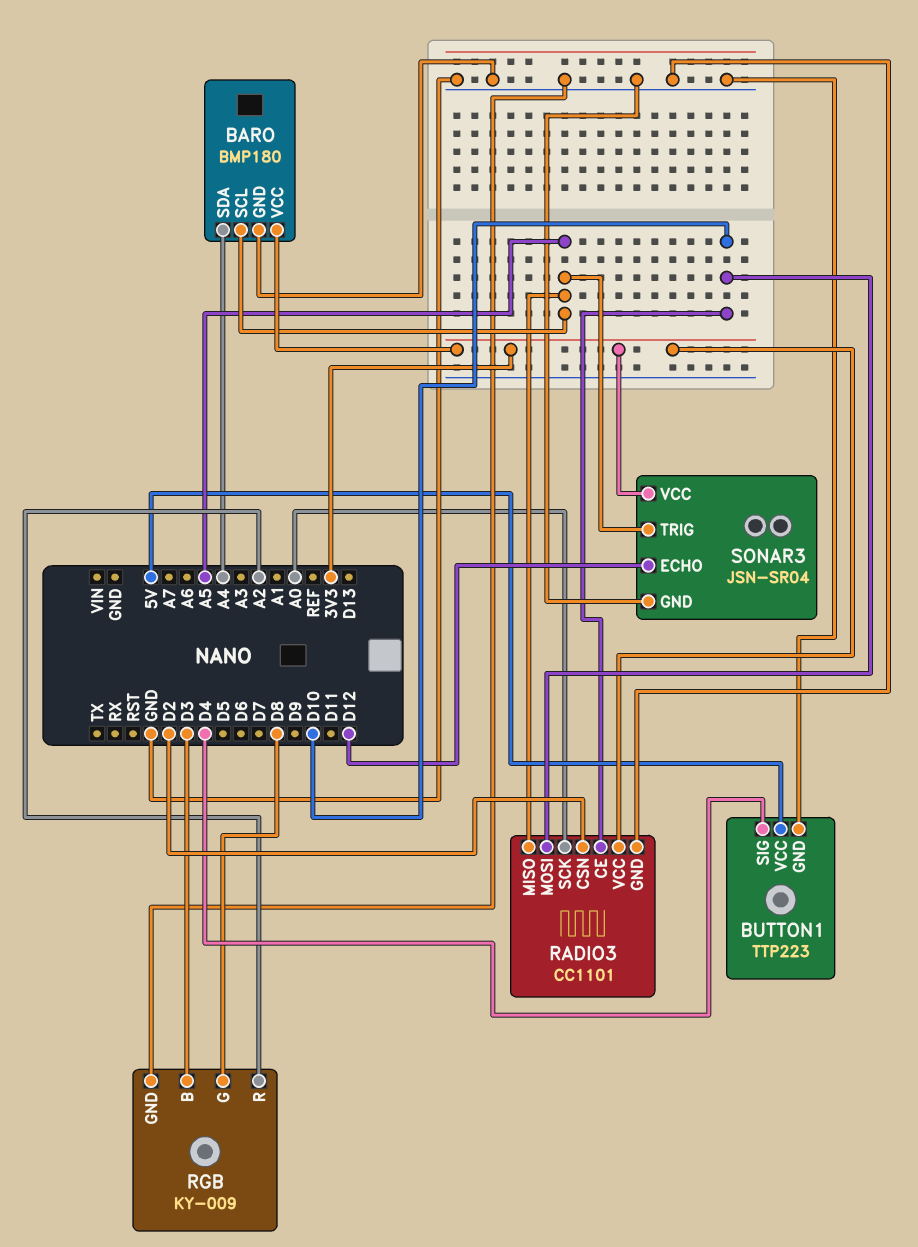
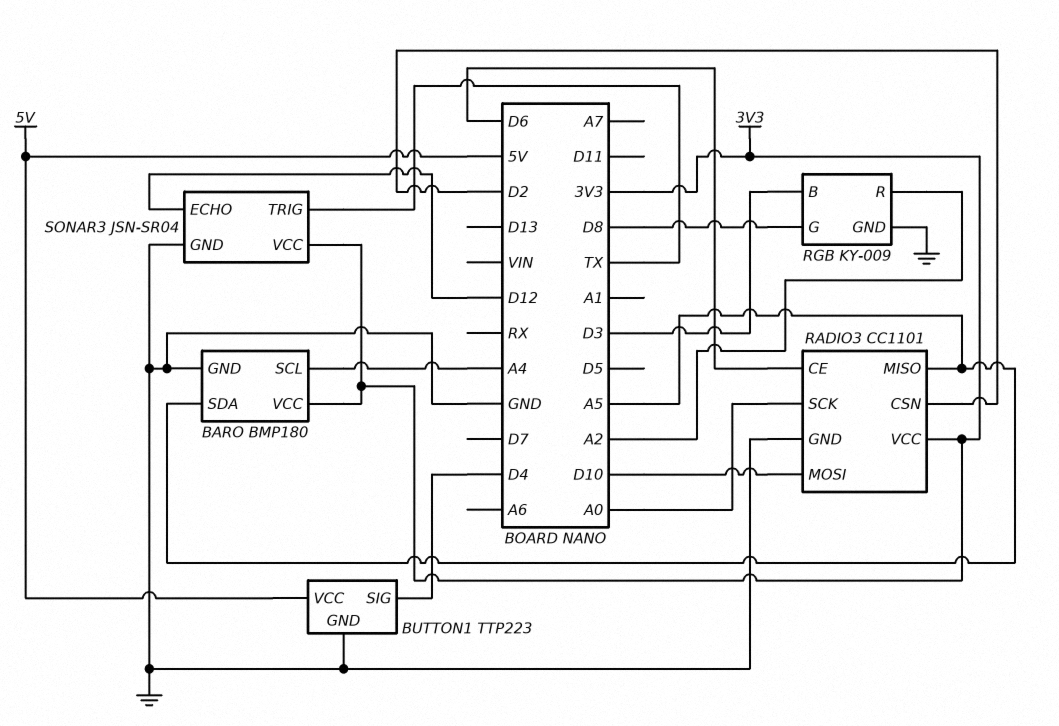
BARO pin SCL: A5 -> A4
BARO pin SDA: A4 -> A5
RADIO3 pin CE: D10 -> D6
SONAR3 pin TRIG: A5 -> TX

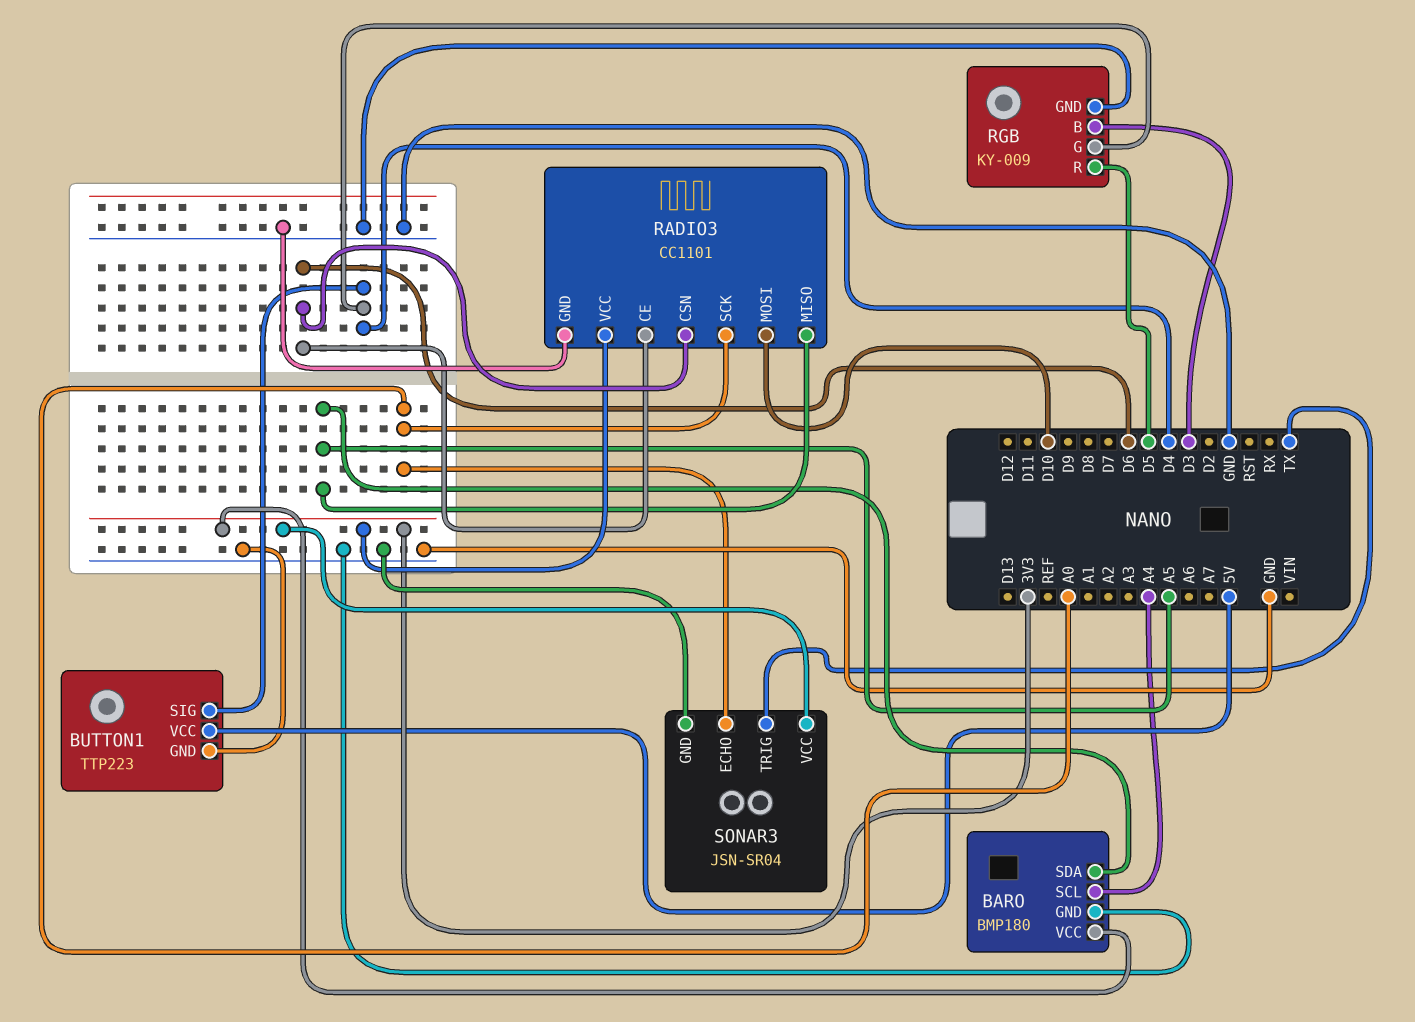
RADIO3 pin CSN: D2 -> D6
RGB pin G: D8 -> D4
RGB pin R: A2 -> D5
SONAR3 pin ECHO: D12 -> A0

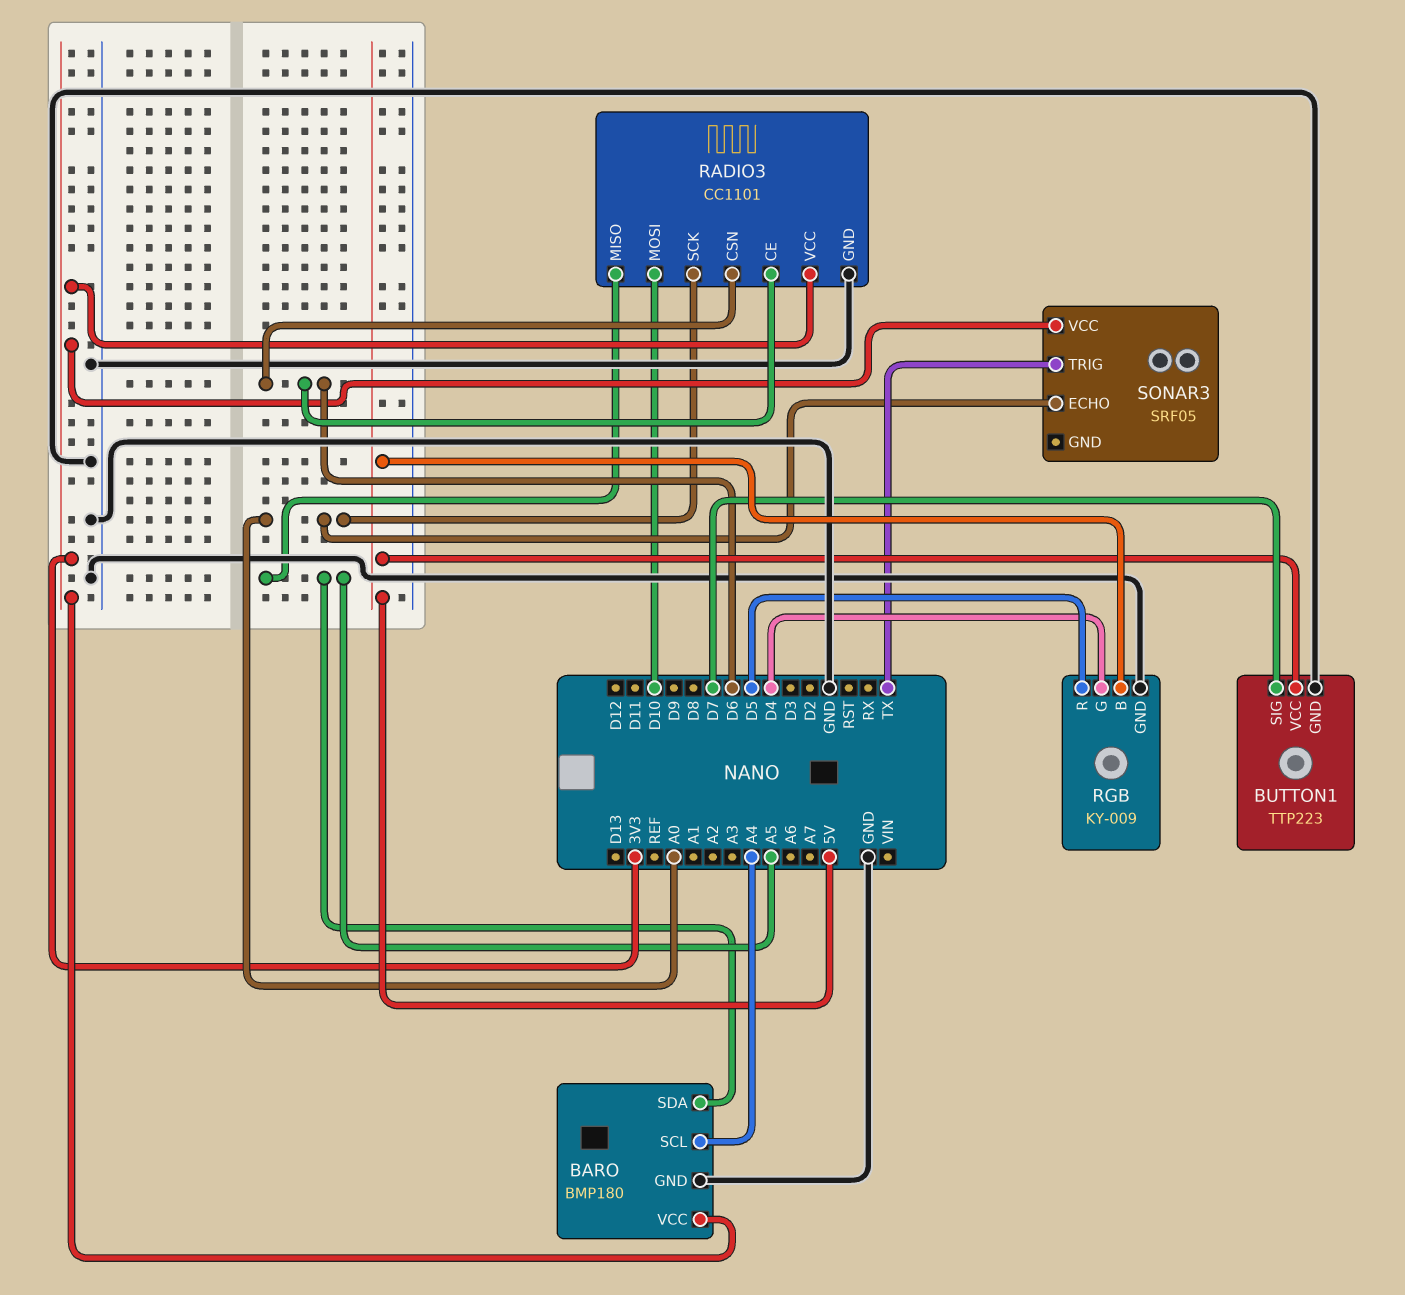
BUTTON1 pin SIG: D4 -> D7
RGB pin B: D3 -> 5V
SONAR3: JSN-SR04 -> SRF05
SONAR3 pin GND: GND -> none

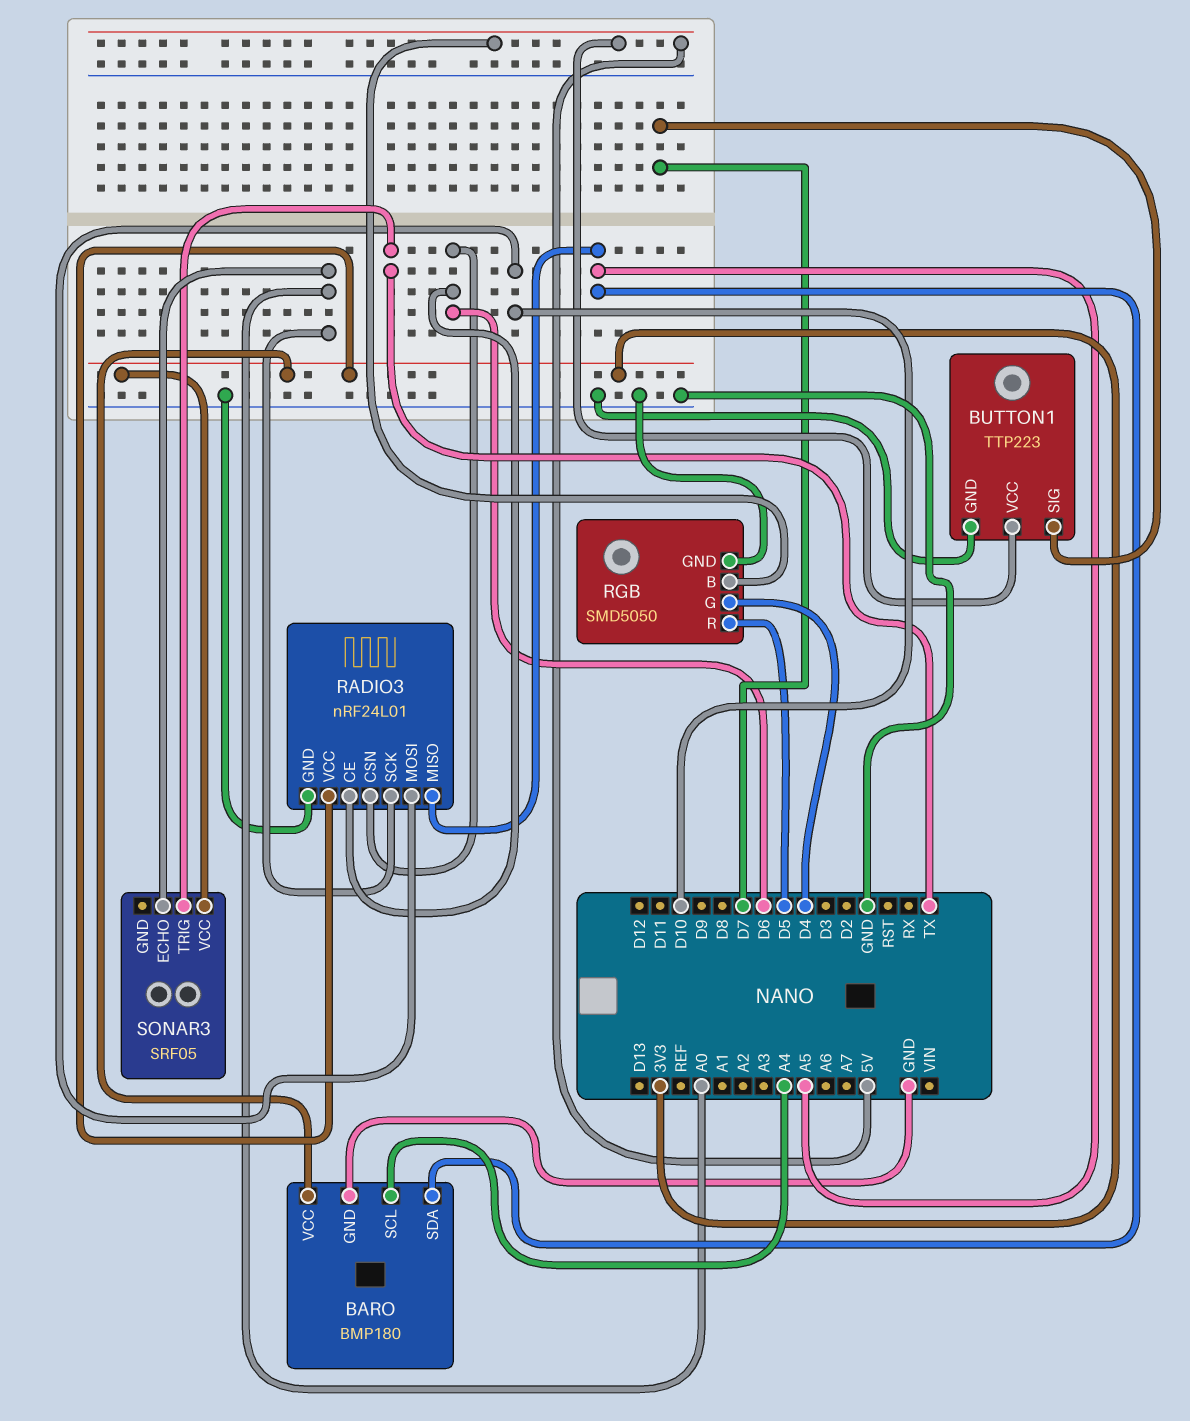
RADIO3: CC1101 -> nRF24L01
RGB: KY-009 -> SMD5050

